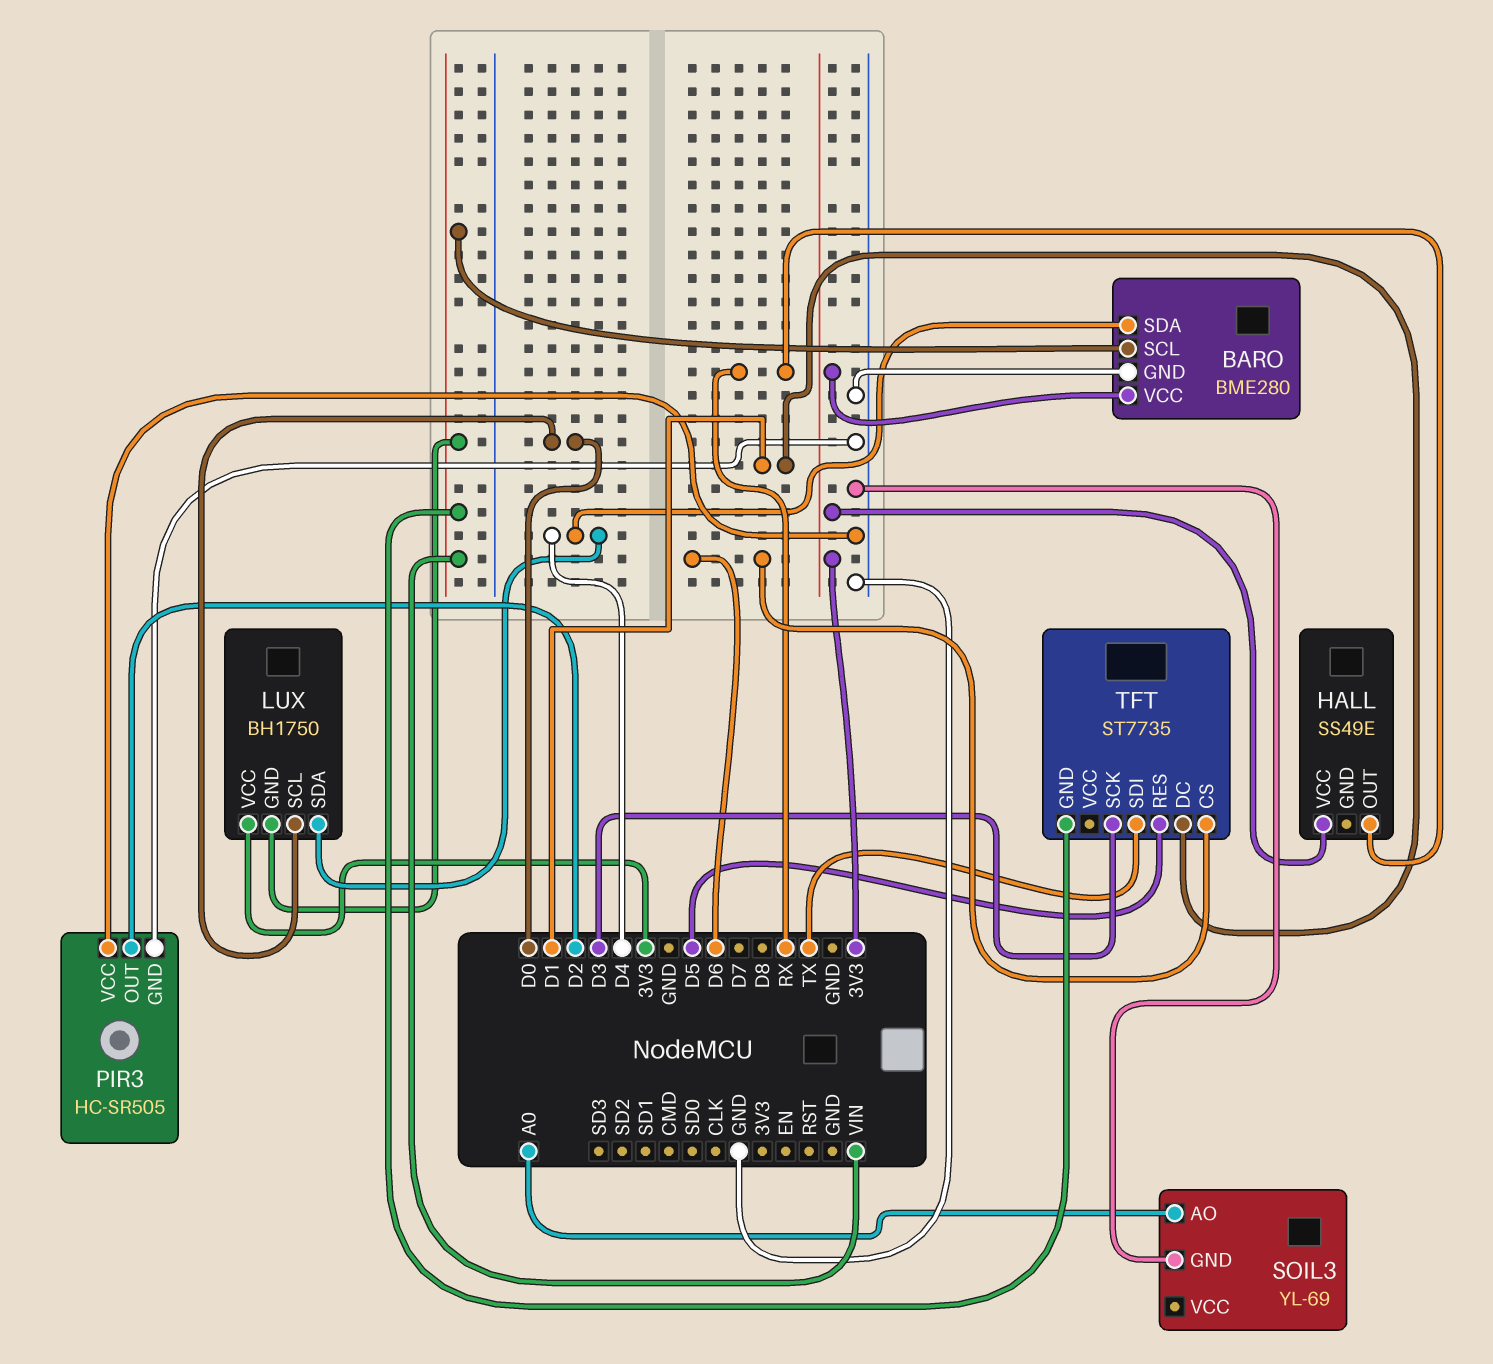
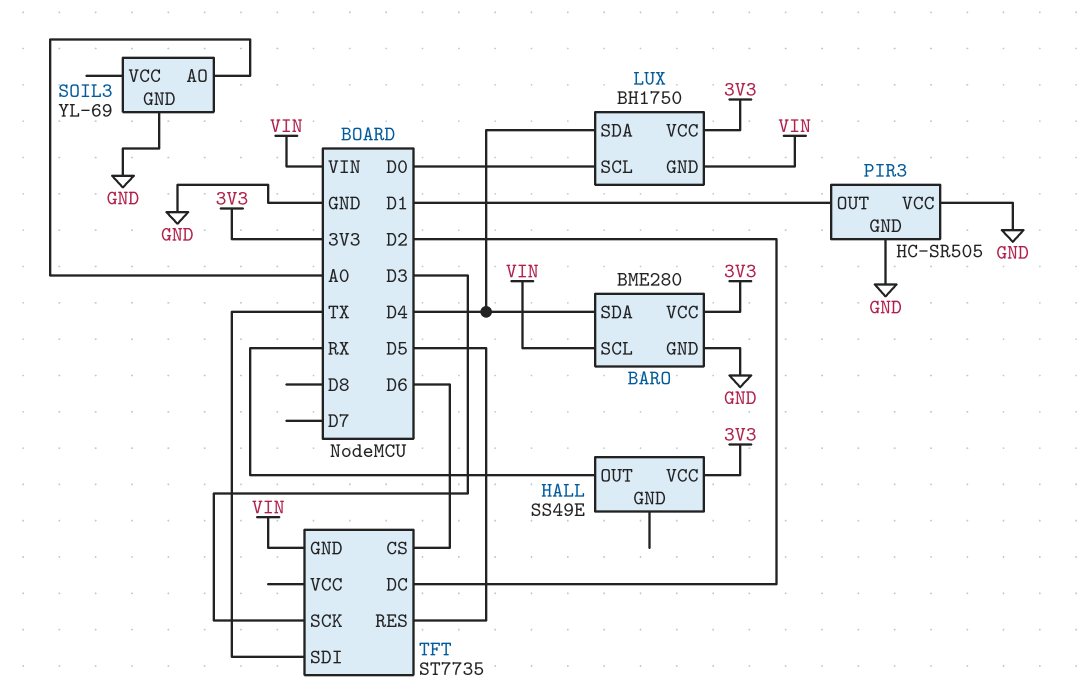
PIR3 pin OUT: D2 -> D1
TFT pin DC: D1 -> D2

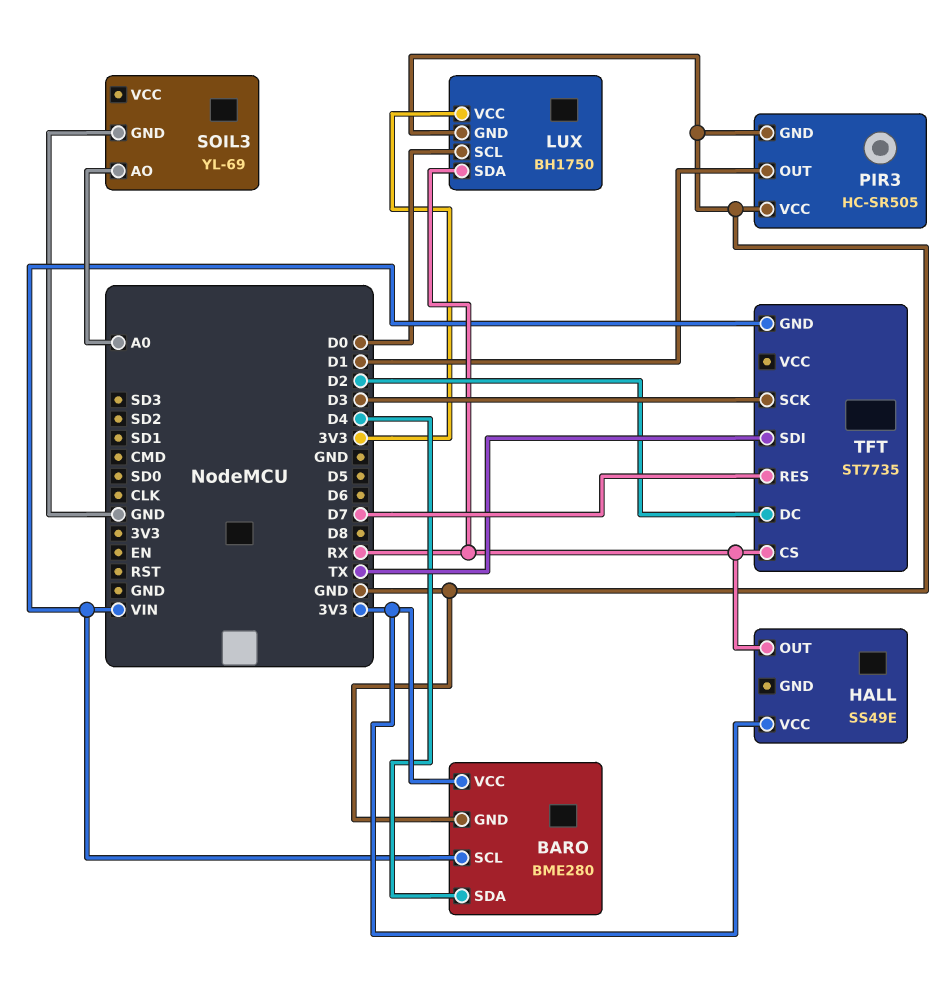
LUX pin GND: VIN -> GND
LUX pin SDA: D4 -> RX
TFT pin CS: D6 -> RX
TFT pin RES: D5 -> D7

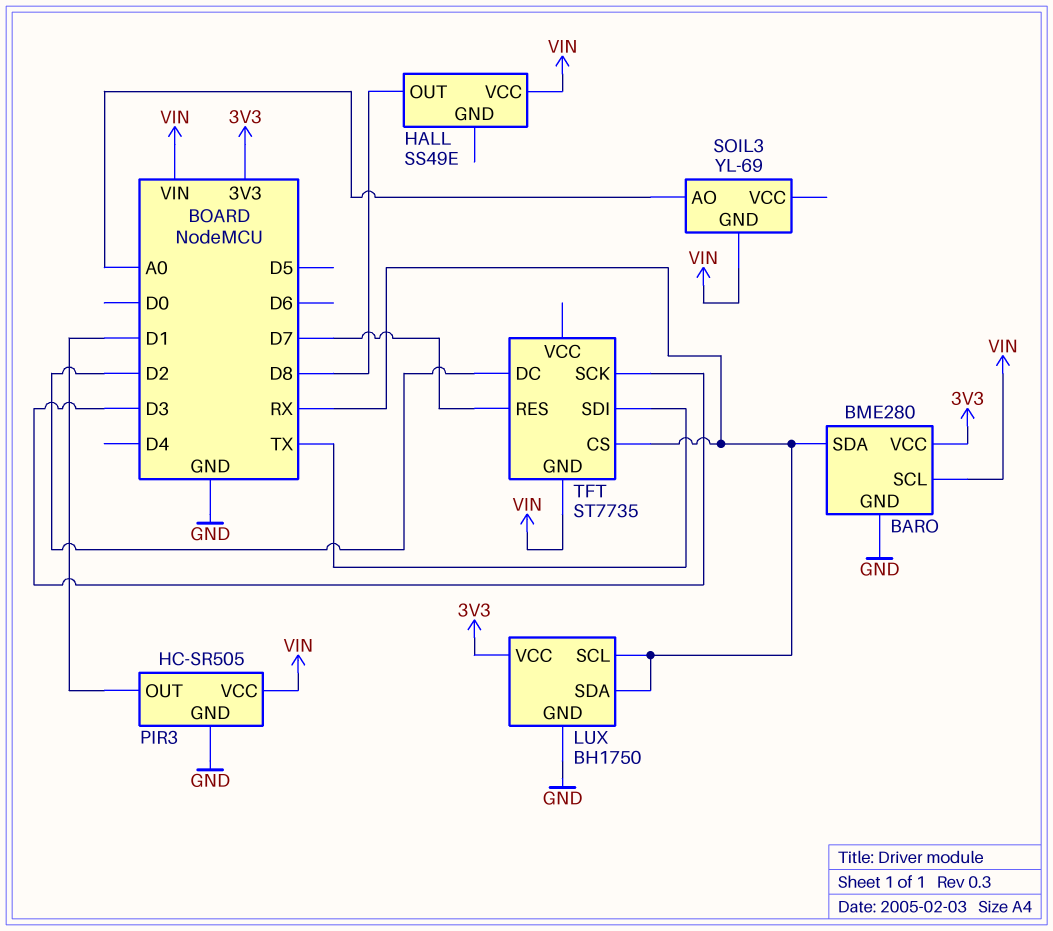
BARO pin SDA: D4 -> RX
HALL pin OUT: RX -> D8
HALL pin VCC: 3V3 -> VIN
LUX pin SCL: D0 -> RX
PIR3 pin VCC: GND -> VIN
SOIL3 pin GND: GND -> VIN

